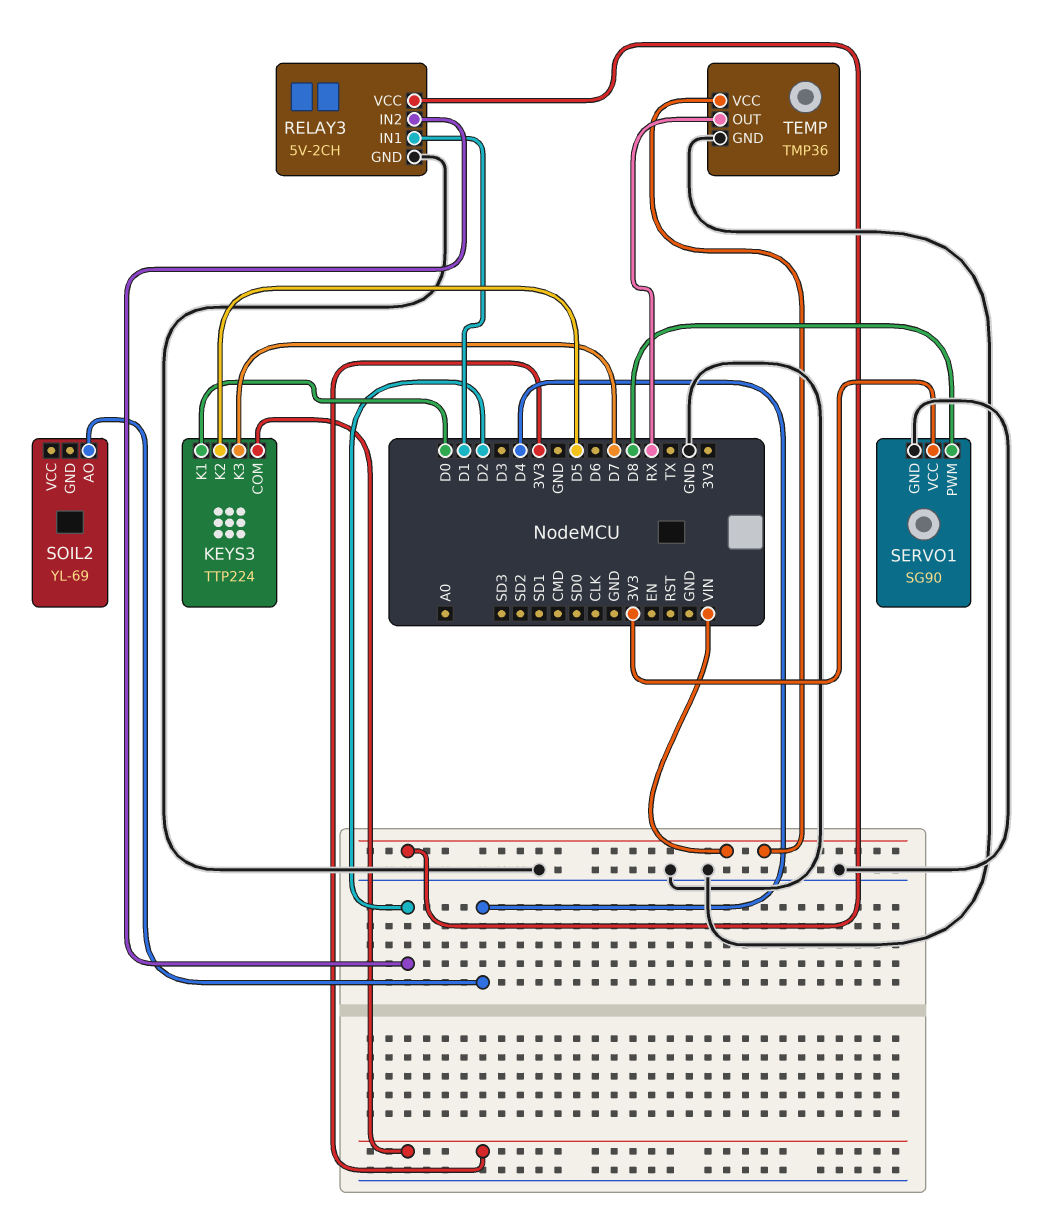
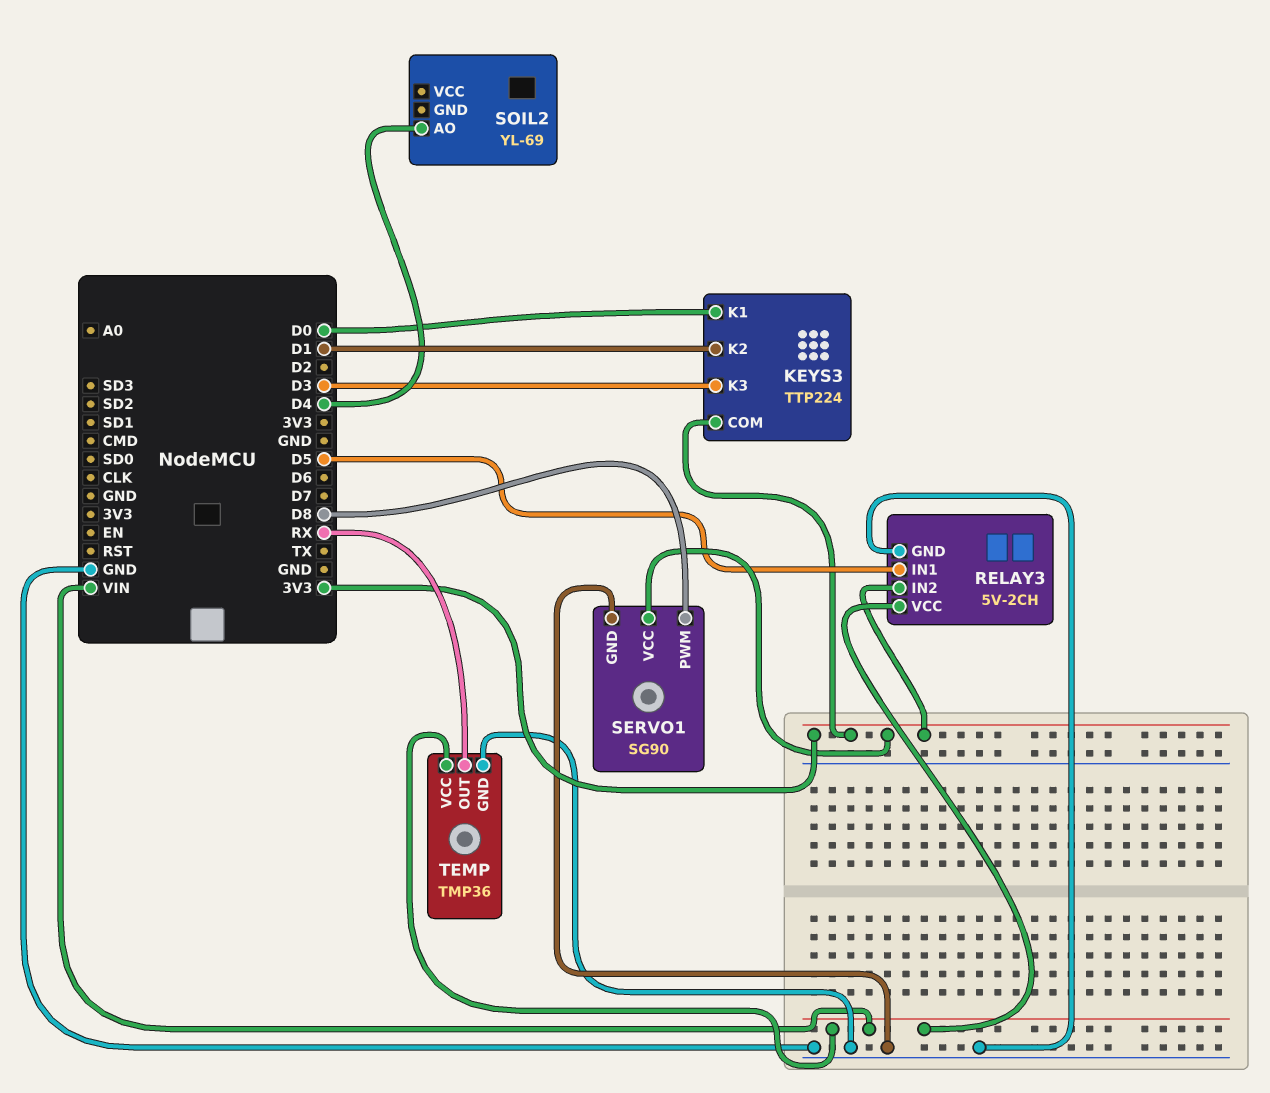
KEYS3 pin K2: D5 -> D1
KEYS3 pin K3: D7 -> D3
RELAY3 pin IN1: D1 -> D5
RELAY3 pin IN2: D2 -> 3V3

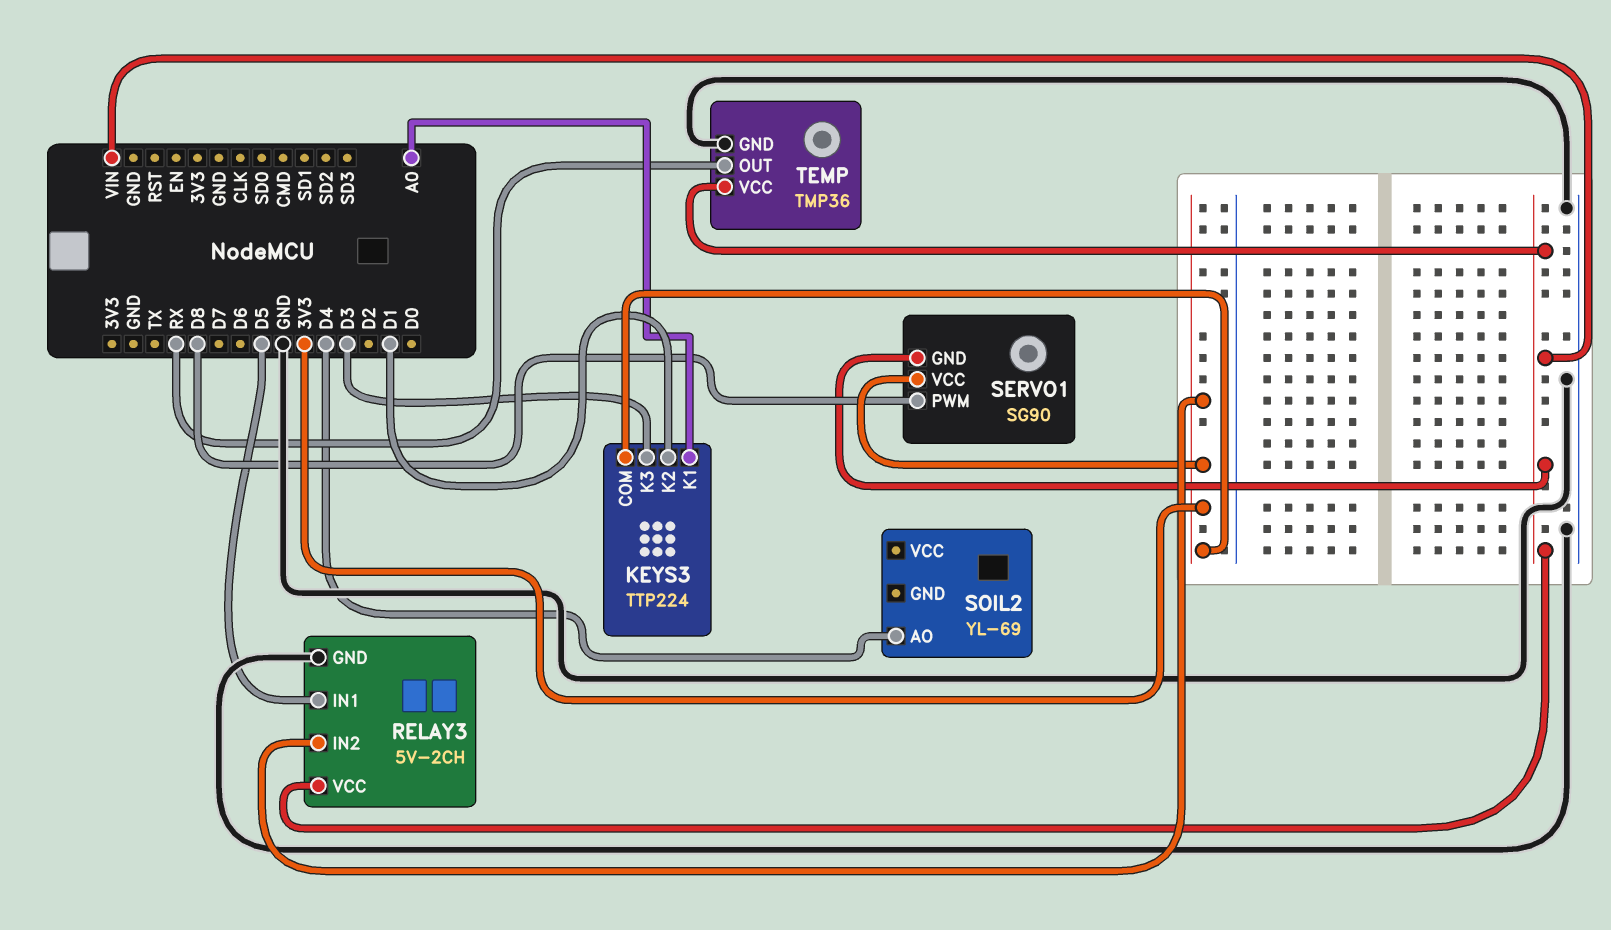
KEYS3 pin K1: D0 -> A0
SERVO1 pin GND: GND -> VIN

